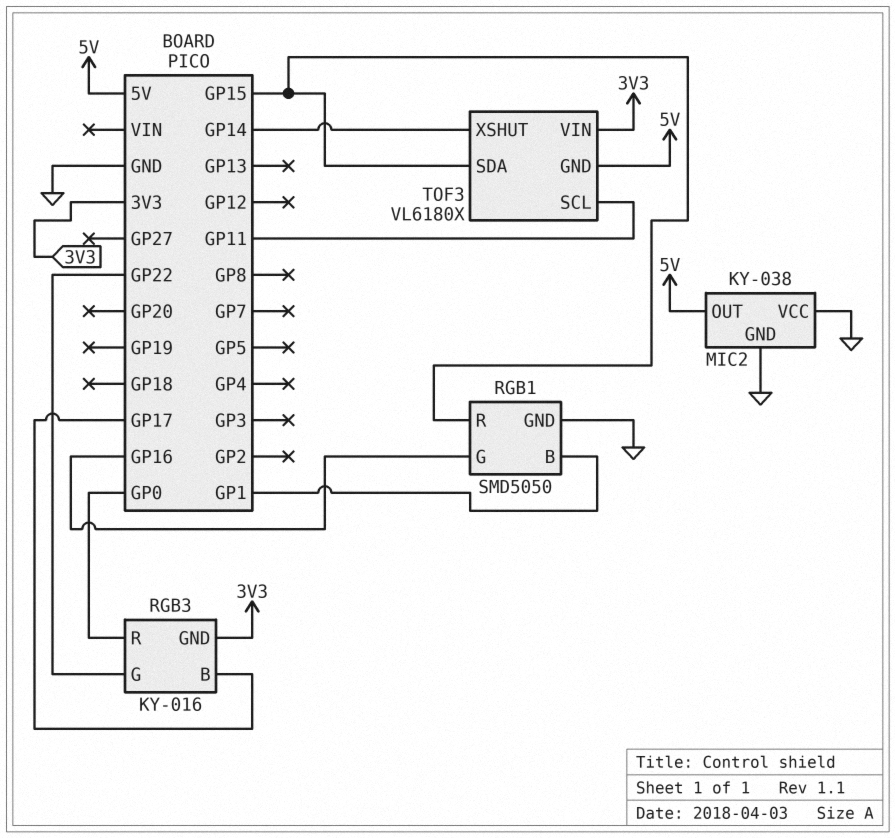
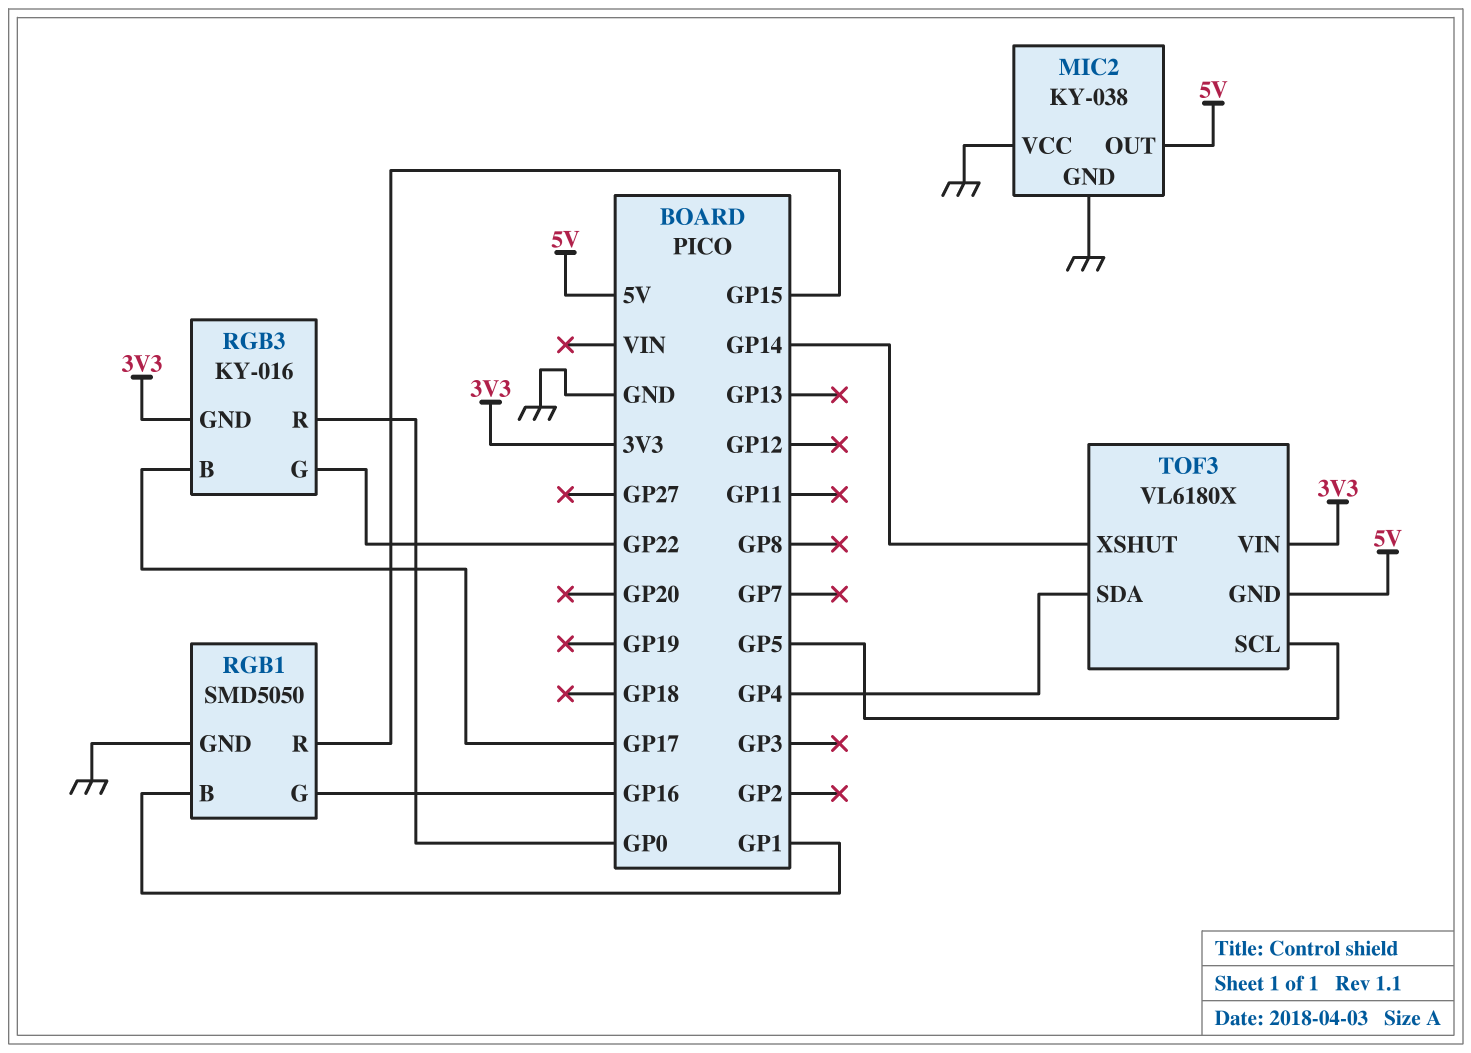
TOF3 pin SCL: GP11 -> GP5
TOF3 pin SDA: GP15 -> GP4

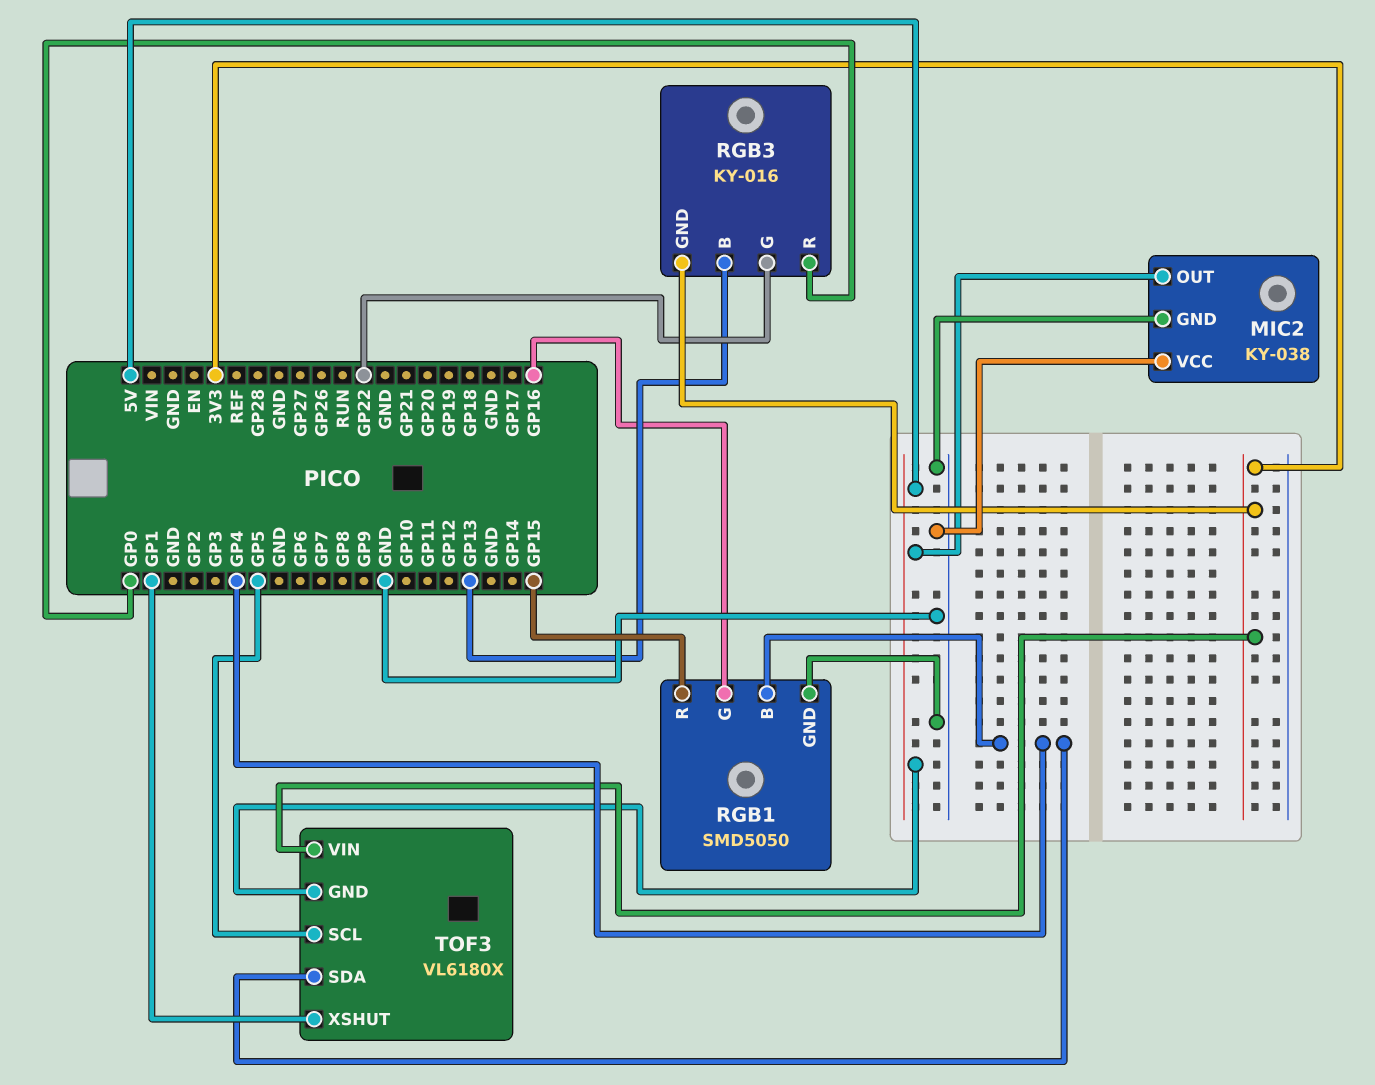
RGB1 pin B: GP1 -> GP4
RGB3 pin B: GP17 -> GP13
TOF3 pin XSHUT: GP14 -> GP1

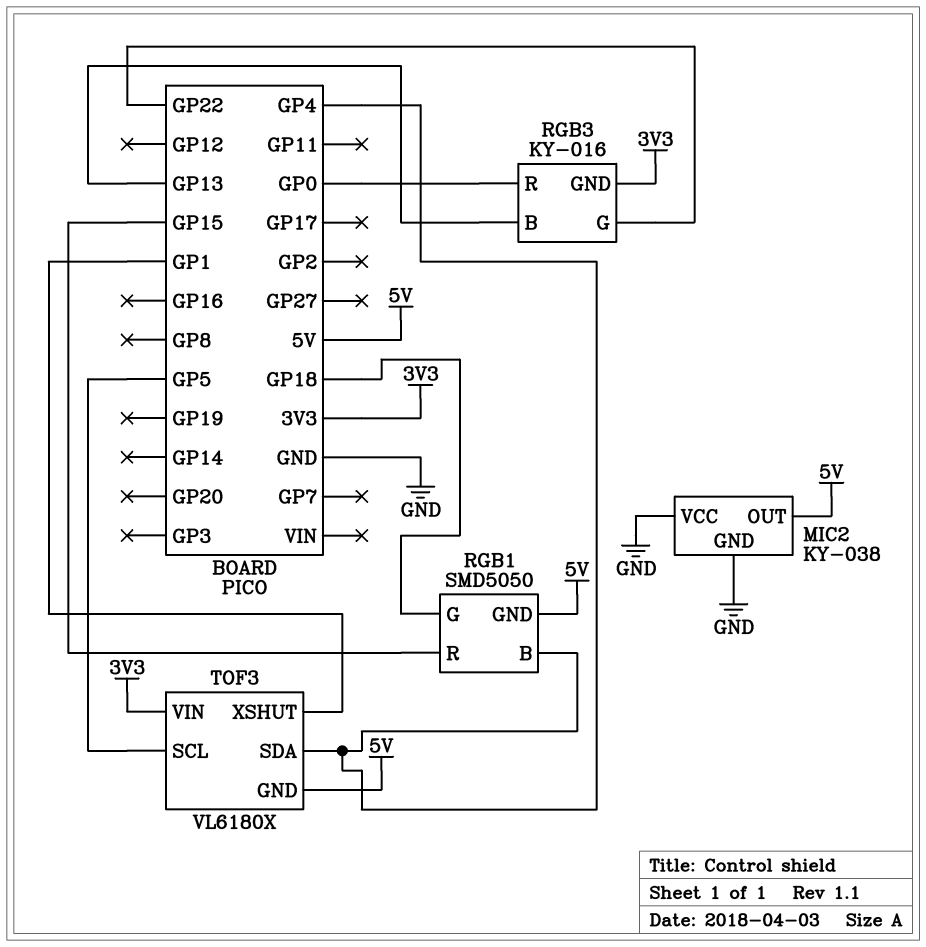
RGB1 pin G: GP16 -> GP18
RGB1 pin GND: GND -> 5V

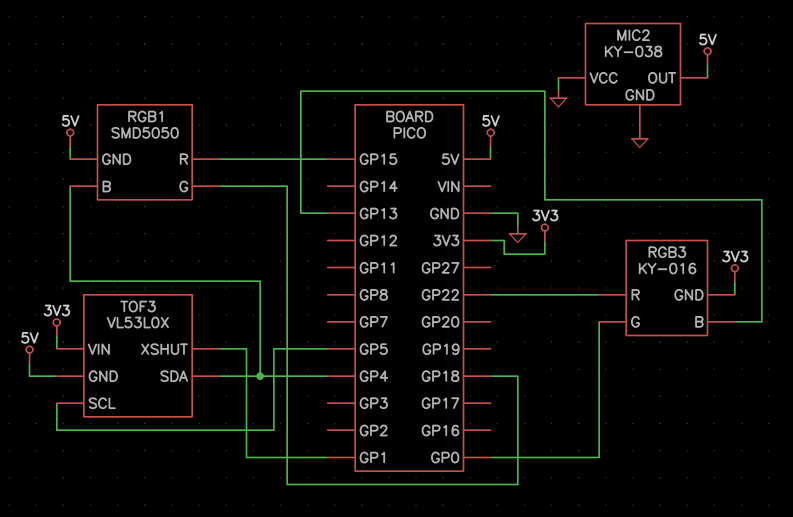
RGB3 pin G: GP22 -> GP0
RGB3 pin R: GP0 -> GP22
TOF3: VL6180X -> VL53L0X

